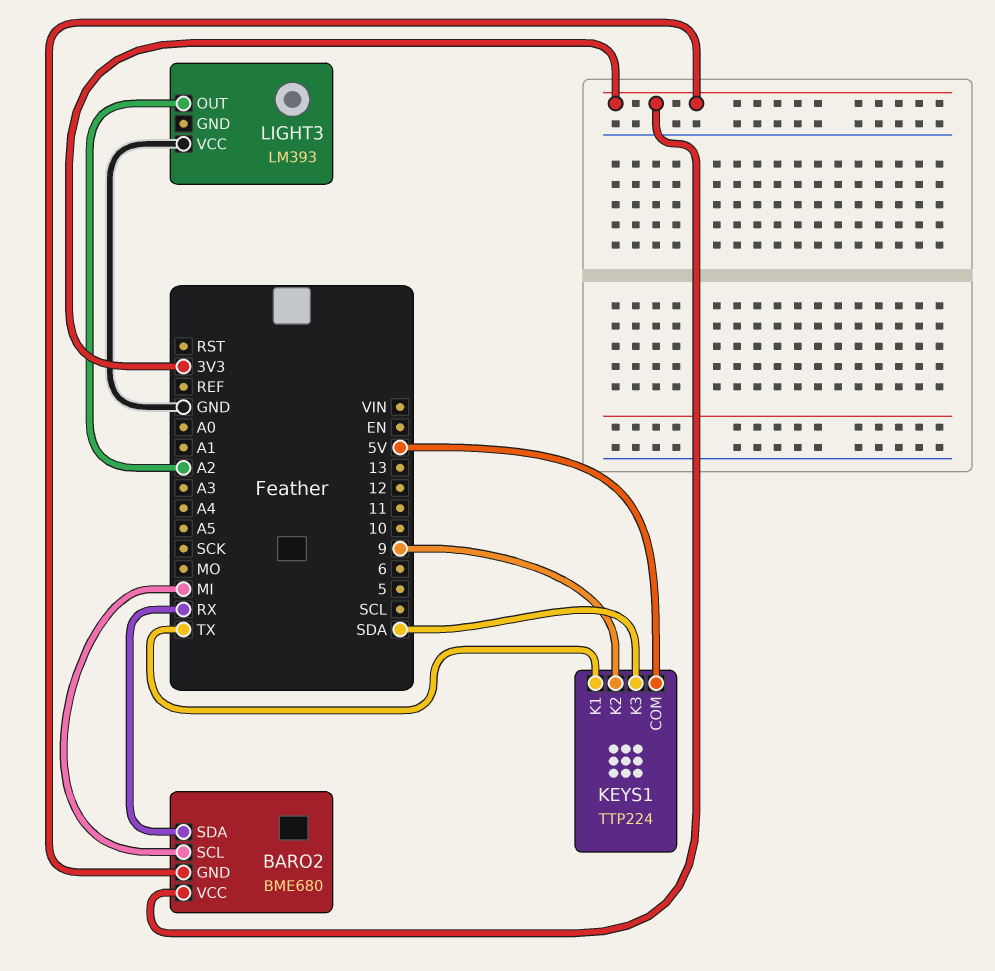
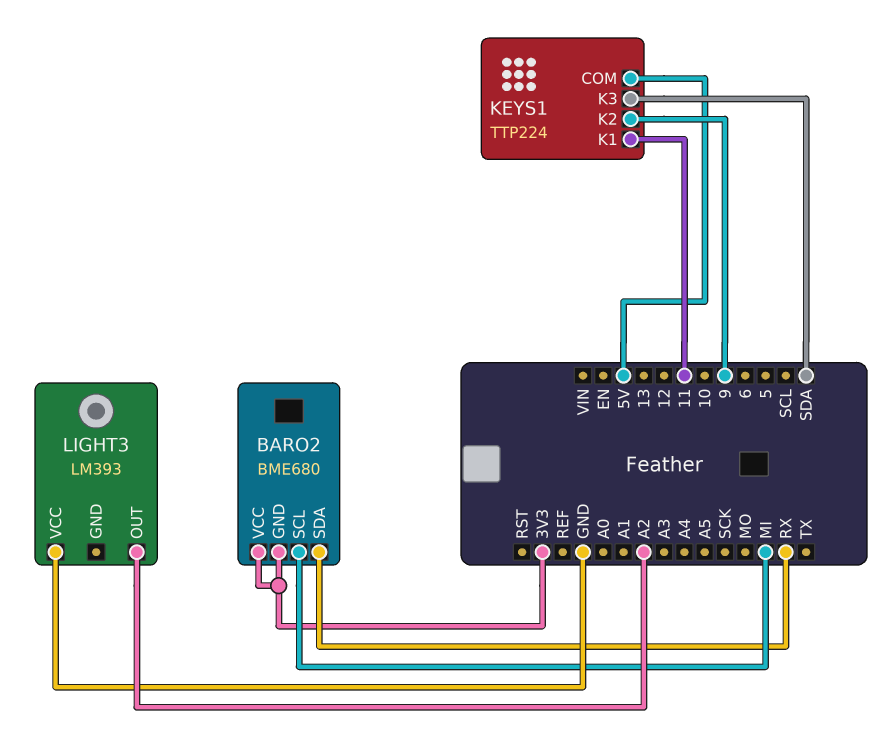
KEYS1 pin K1: TX -> 11

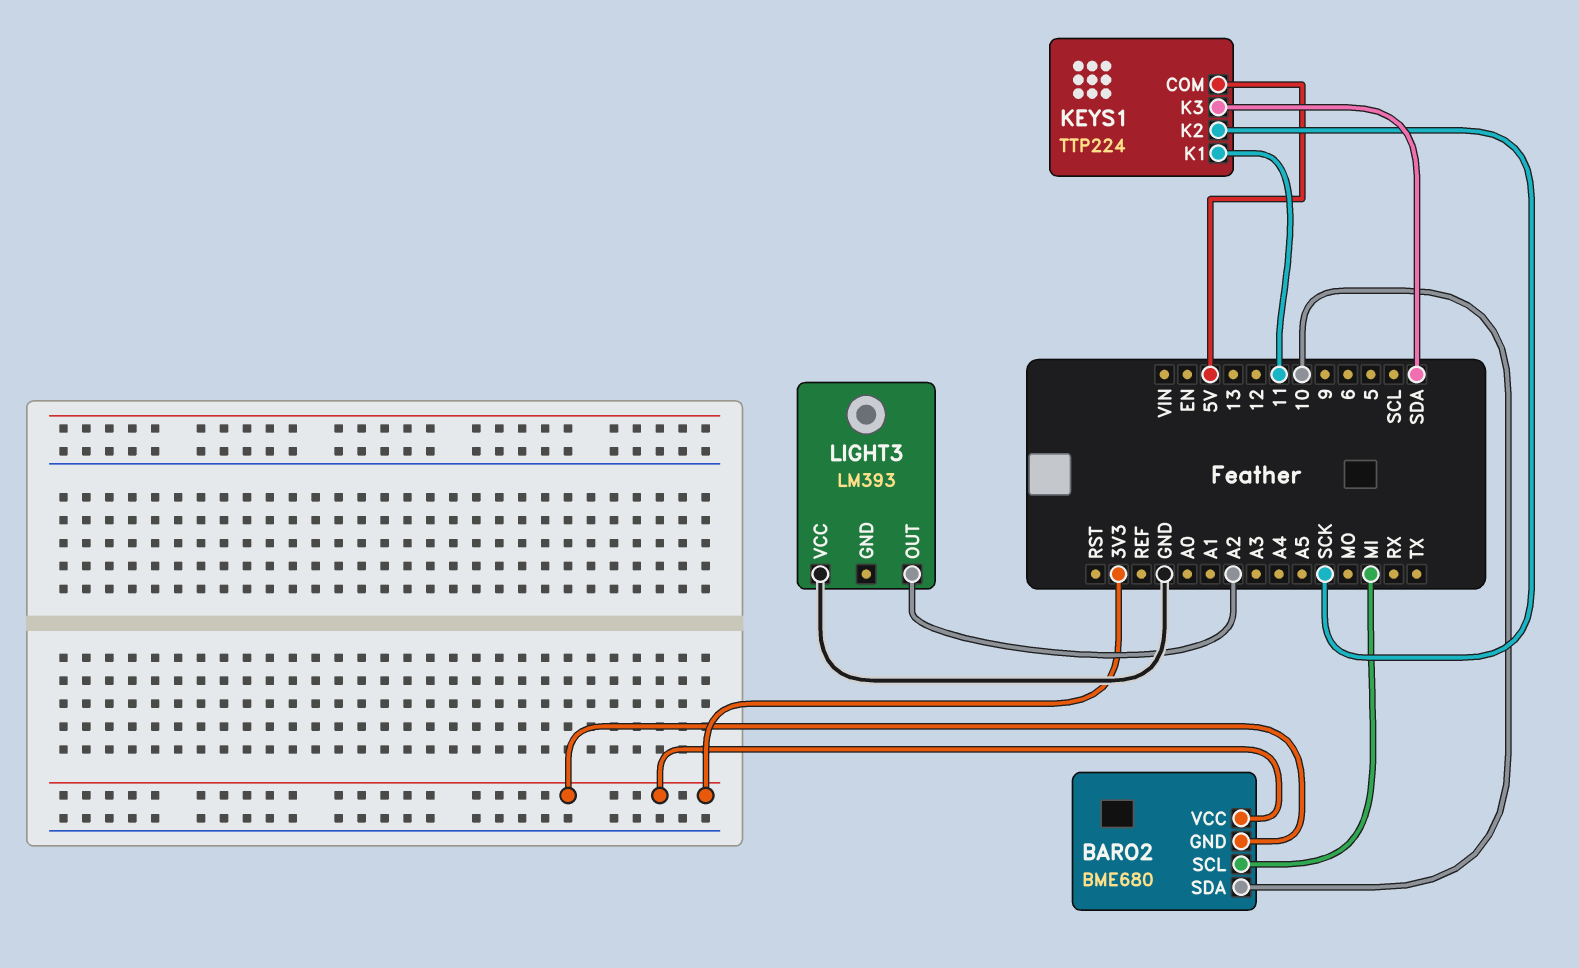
BARO2 pin SDA: RX -> 10
KEYS1 pin K2: 9 -> SCK

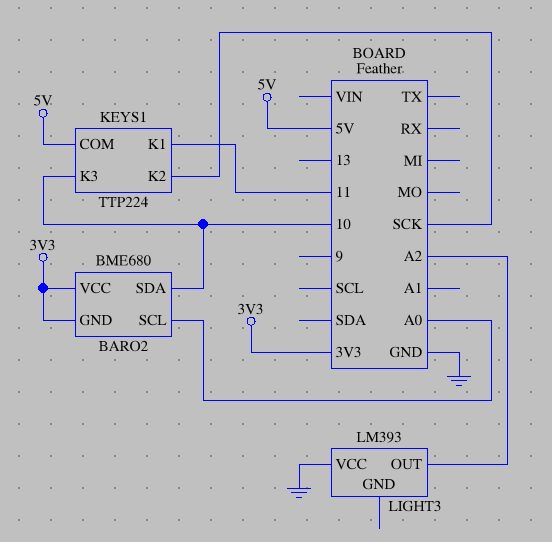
BARO2 pin SCL: MI -> A0
KEYS1 pin K3: SDA -> 10

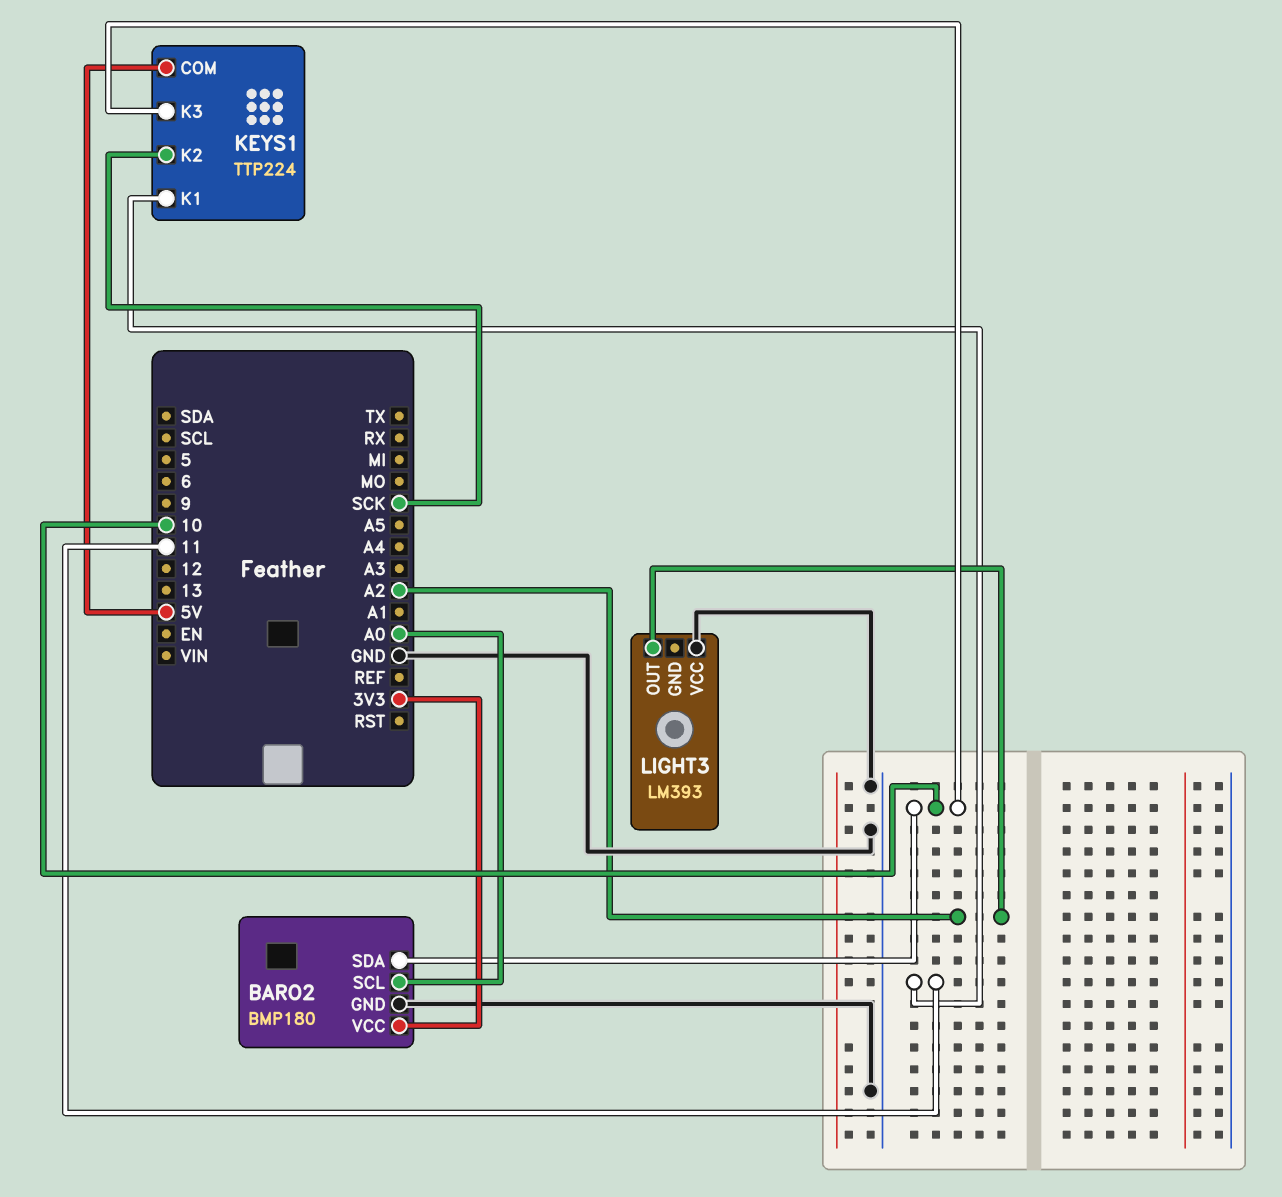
BARO2: BME680 -> BMP180
BARO2 pin GND: 3V3 -> GND

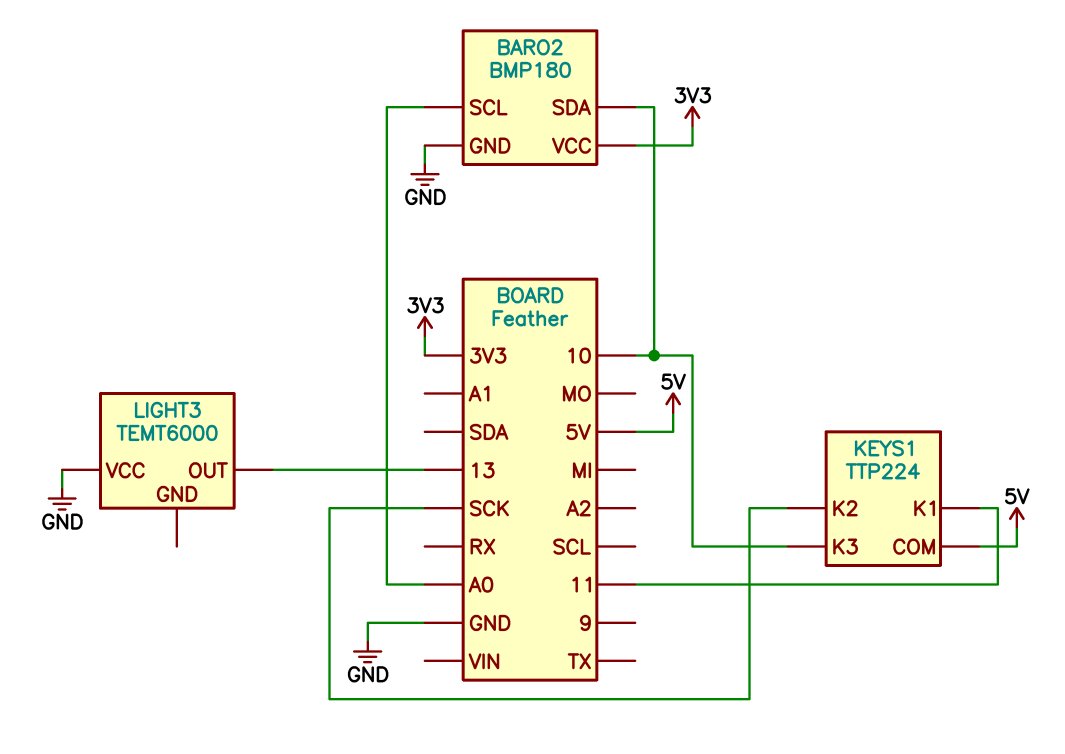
LIGHT3: LM393 -> TEMT6000
LIGHT3 pin OUT: A2 -> 13

